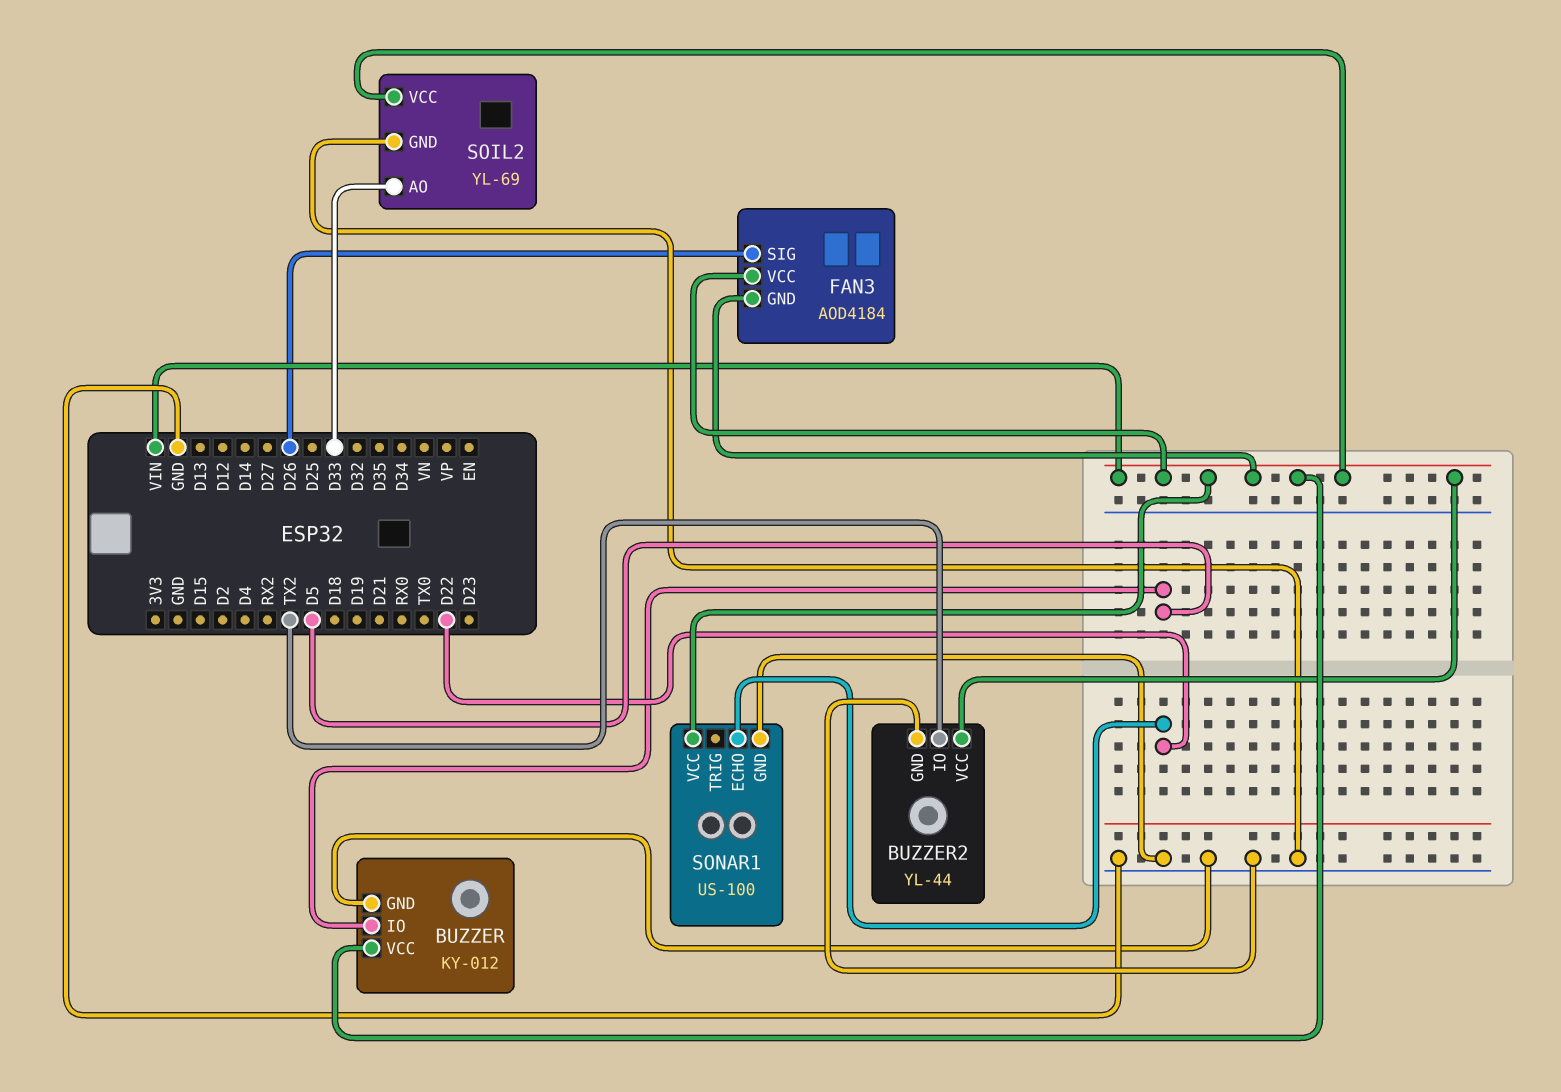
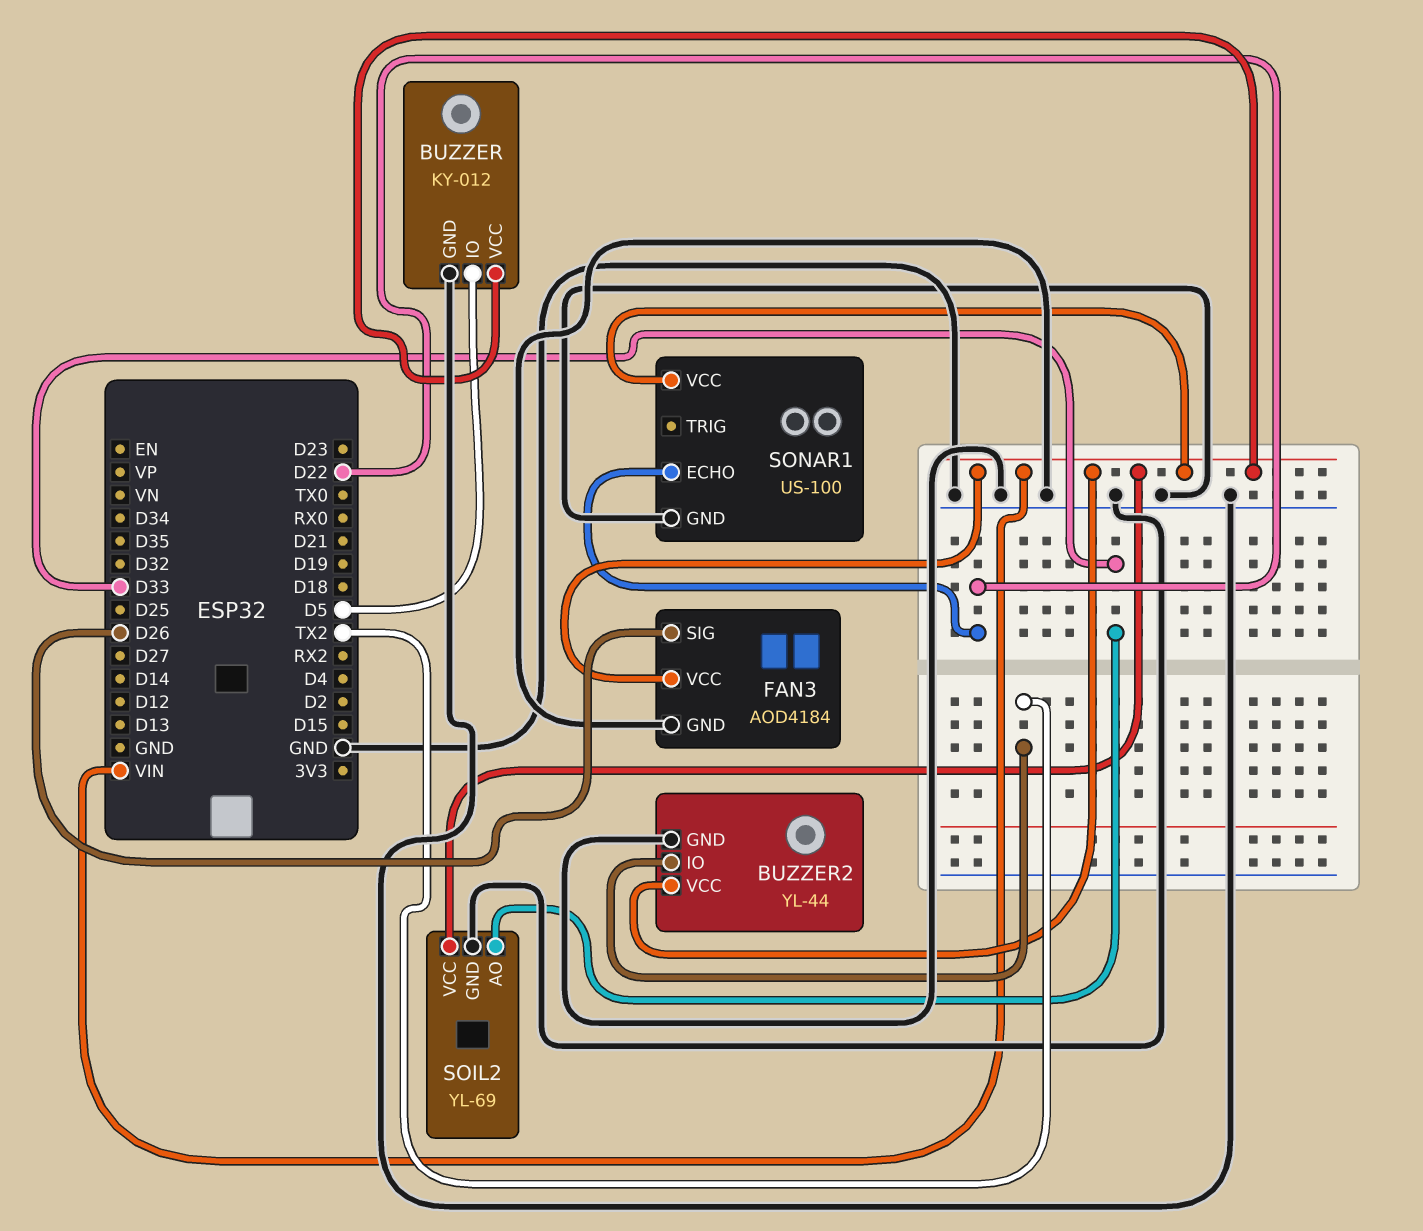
FAN3 pin GND: VIN -> GND

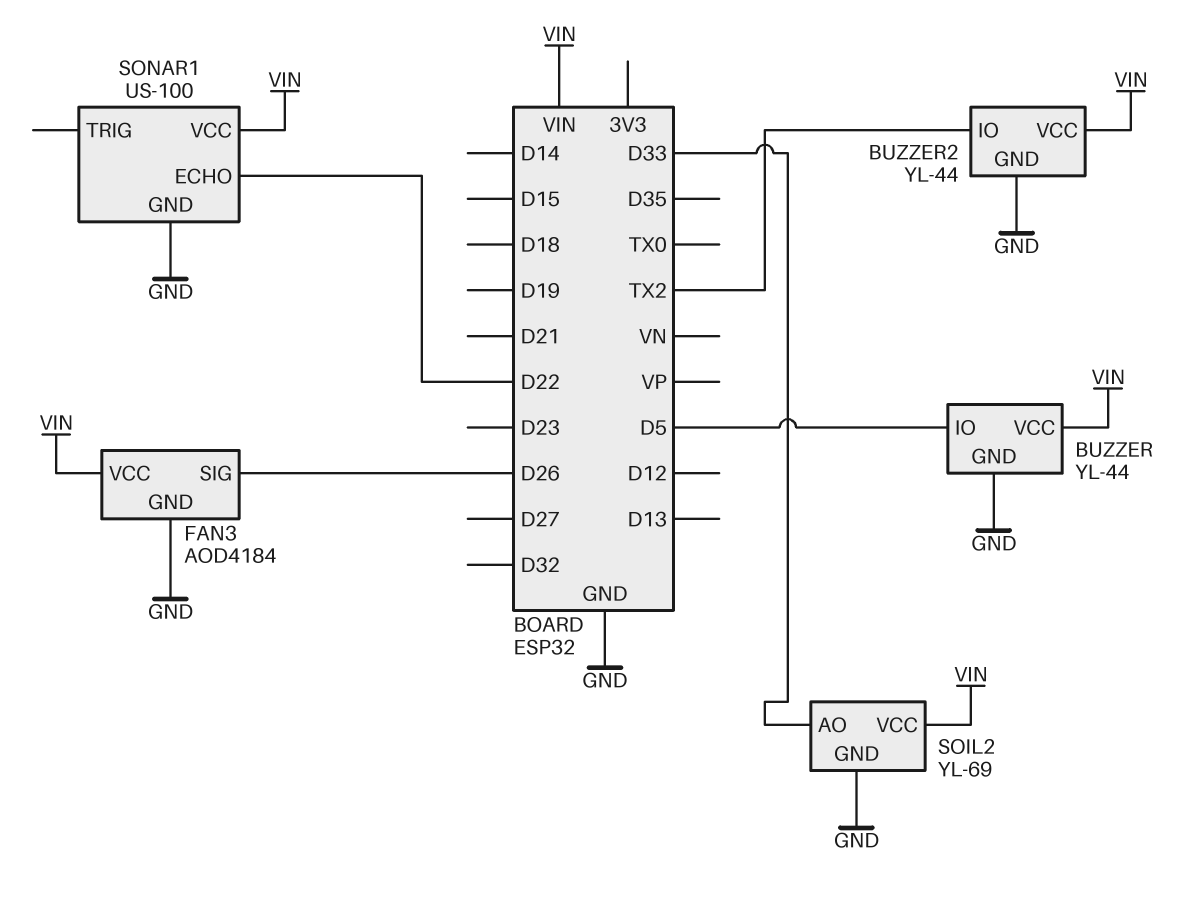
BUZZER: KY-012 -> YL-44

